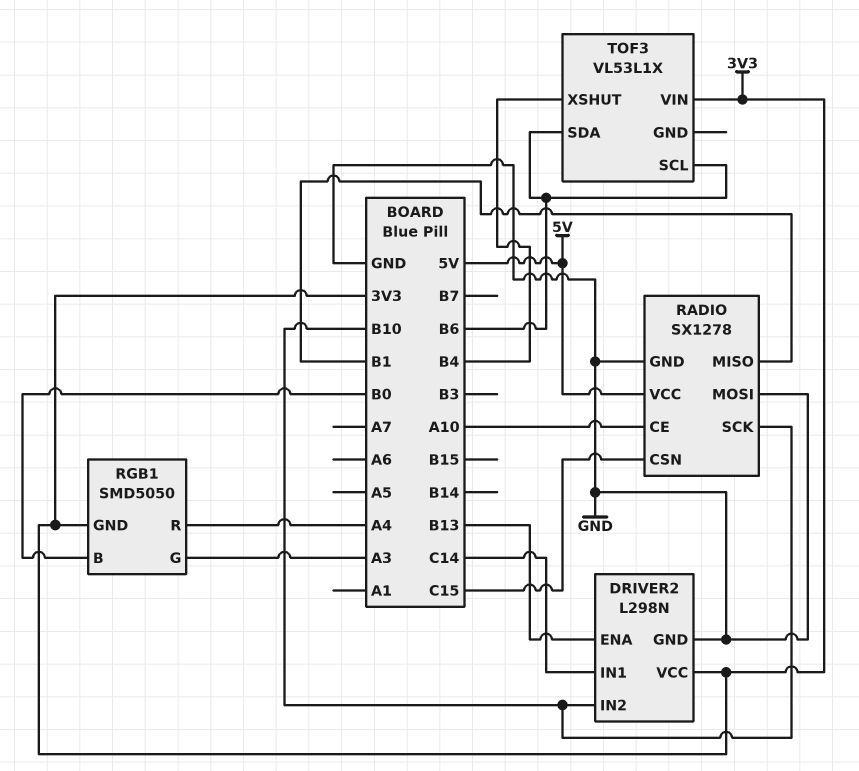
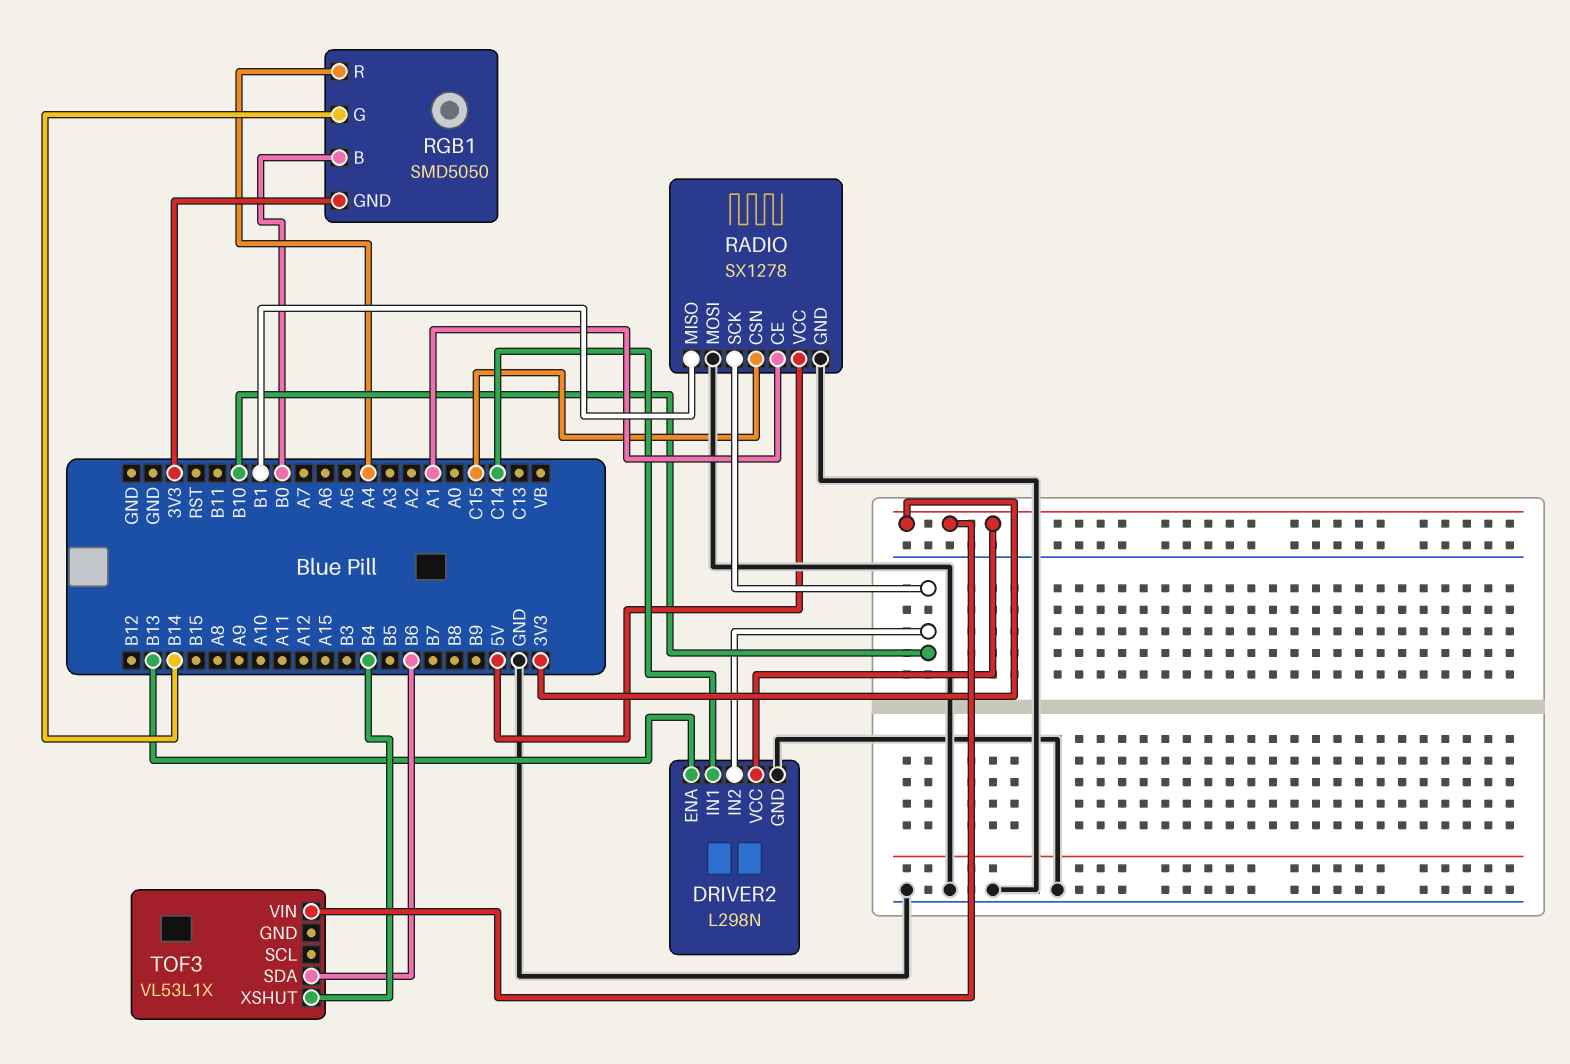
RADIO pin CE: A10 -> A1
RGB1 pin G: A3 -> B14
TOF3 pin SCL: B6 -> none

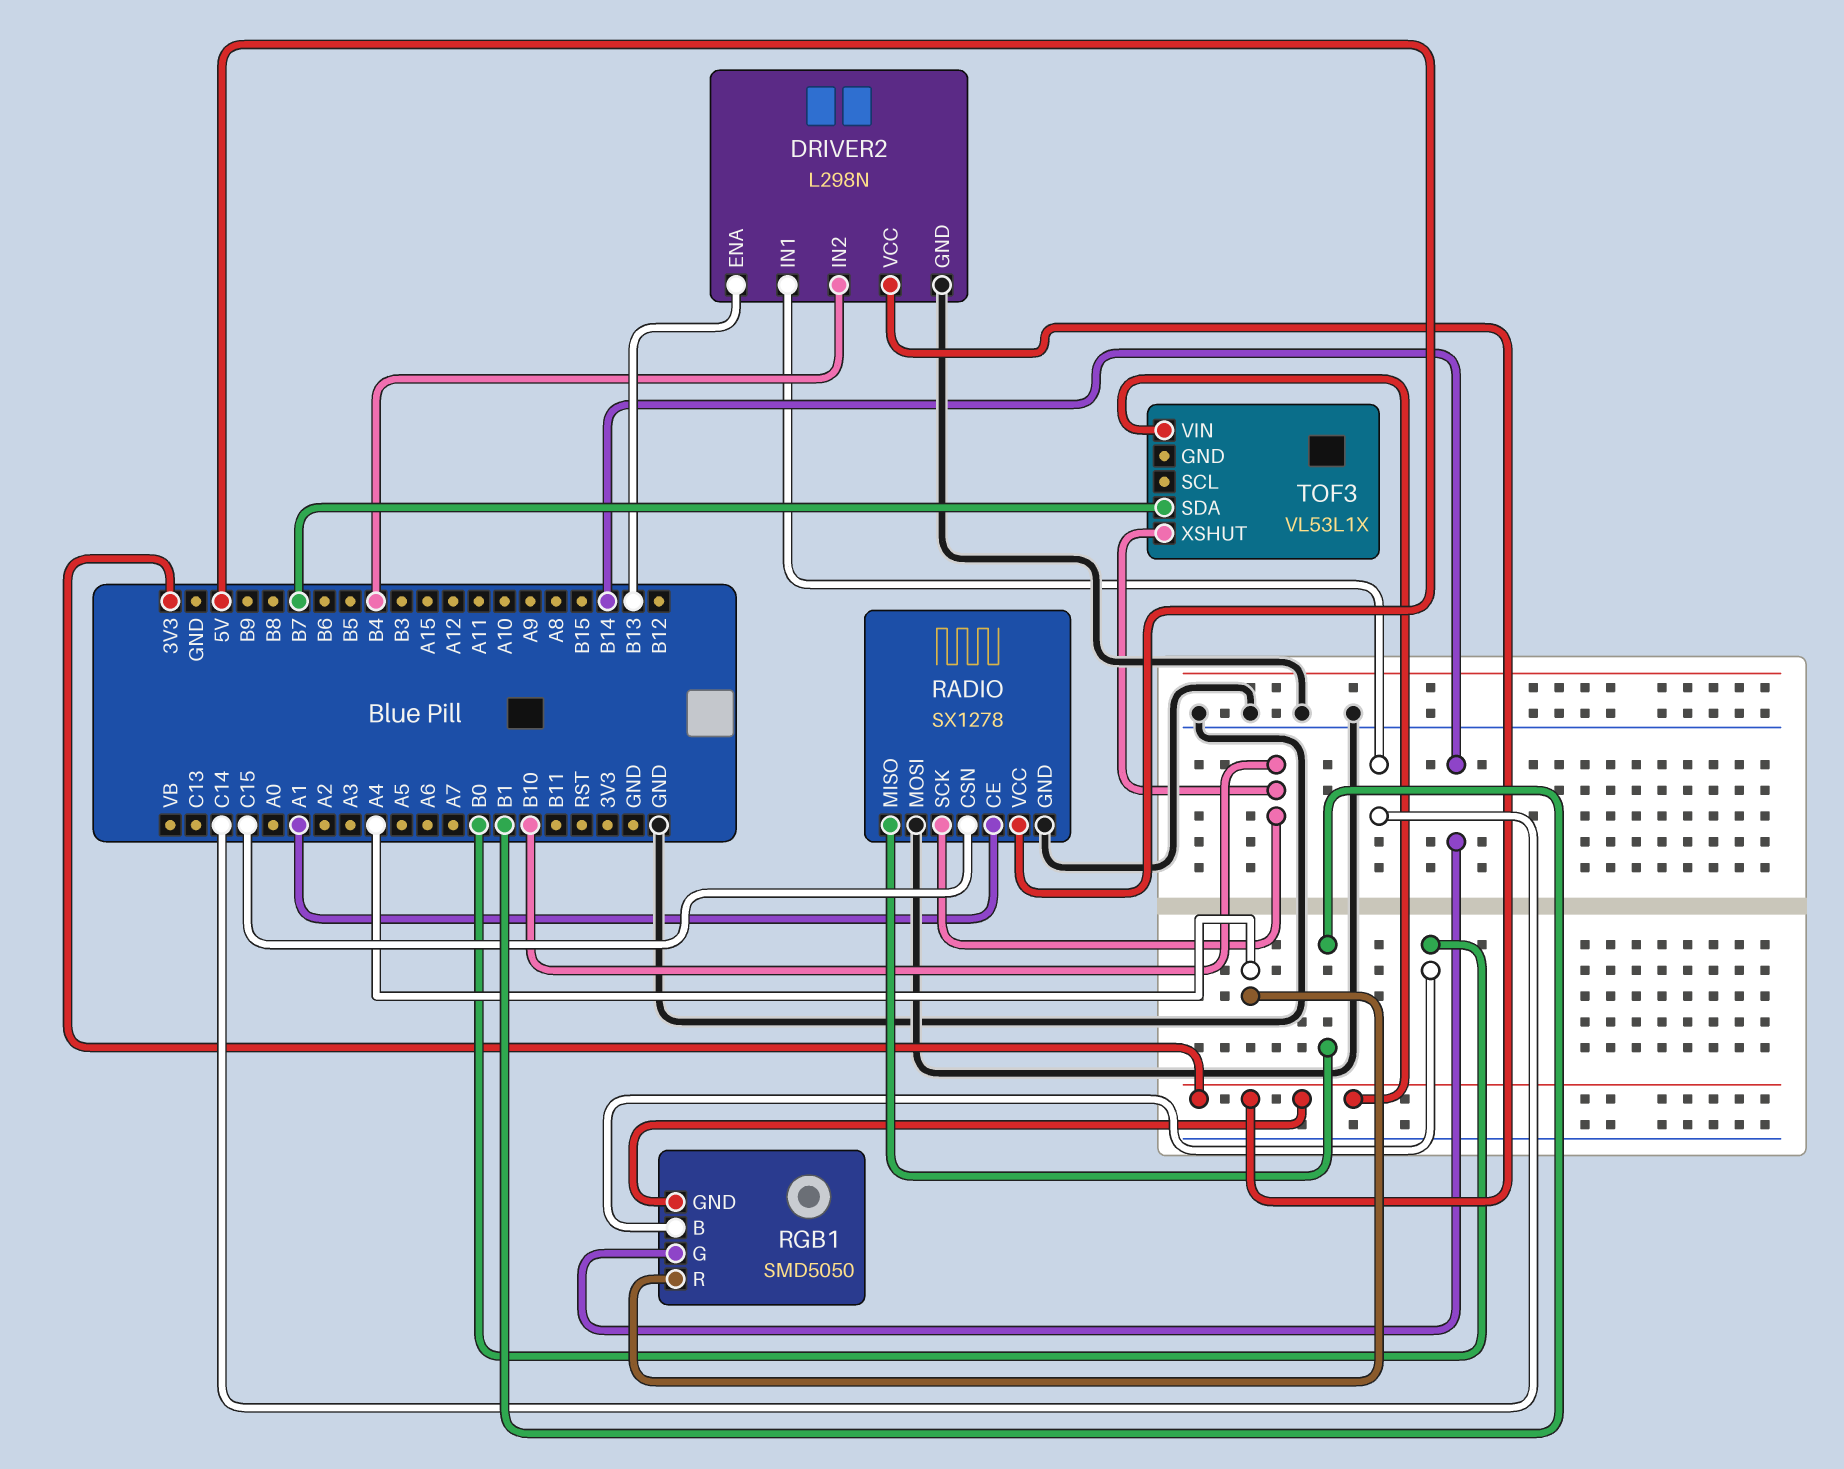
DRIVER2 pin IN2: B10 -> B4
TOF3 pin SDA: B6 -> B7
TOF3 pin XSHUT: B4 -> B10

